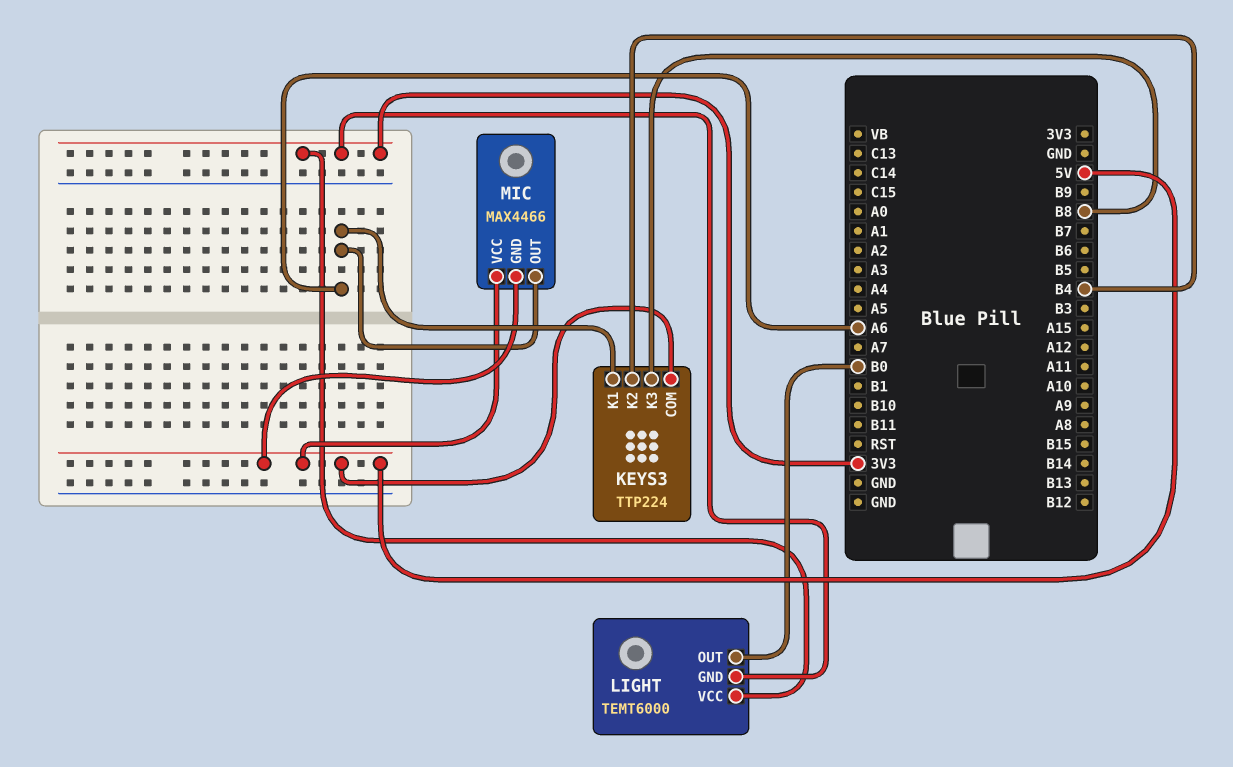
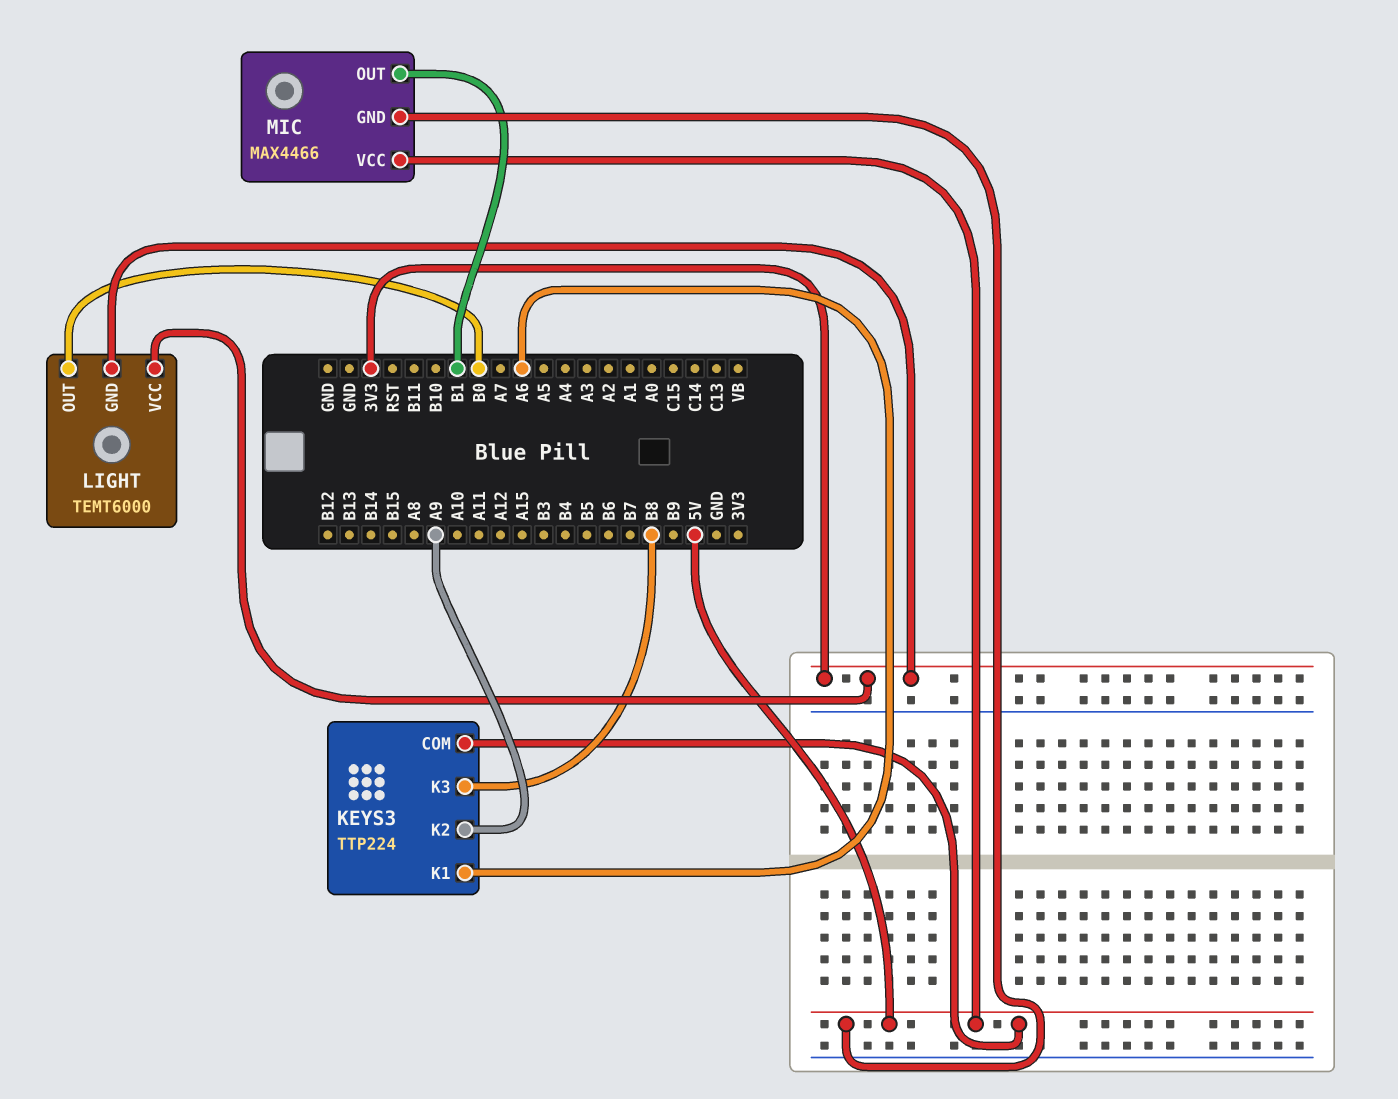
KEYS3 pin K2: B4 -> A9
MIC pin OUT: A6 -> B1

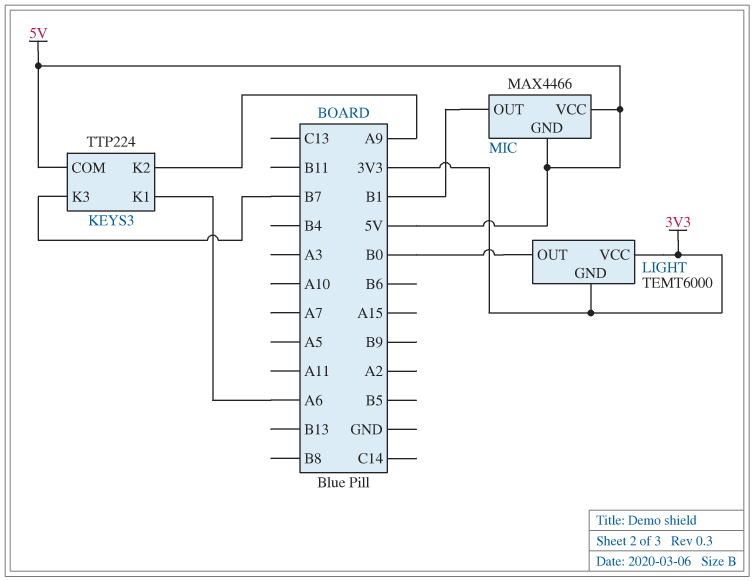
KEYS3 pin K3: B8 -> B7

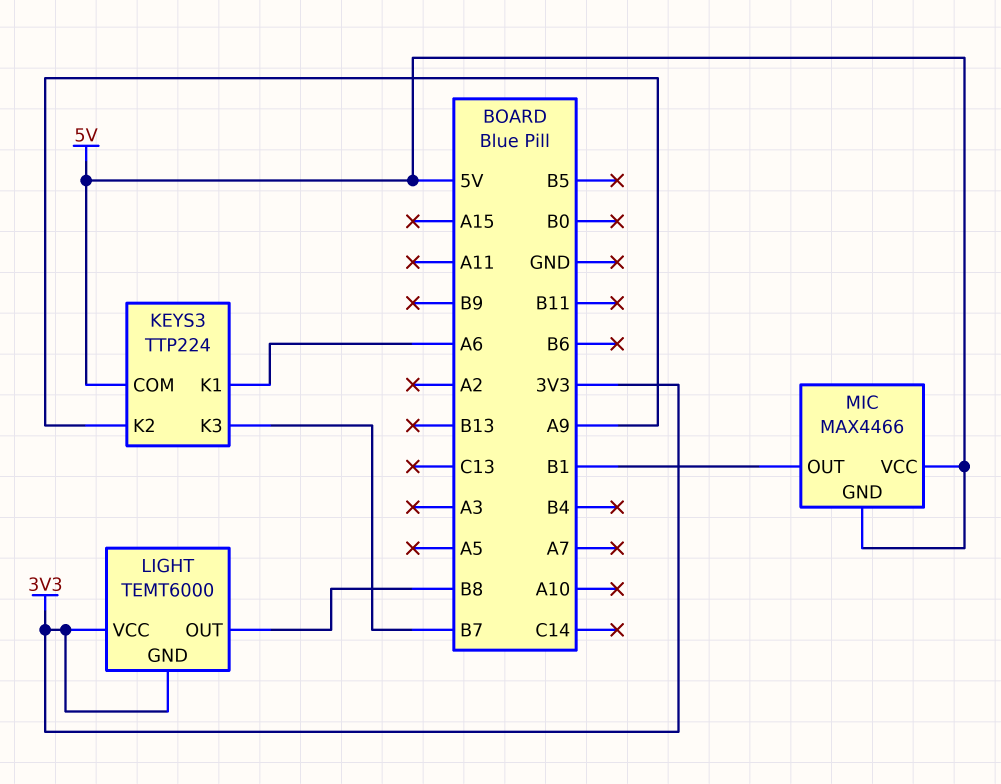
LIGHT pin OUT: B0 -> B8

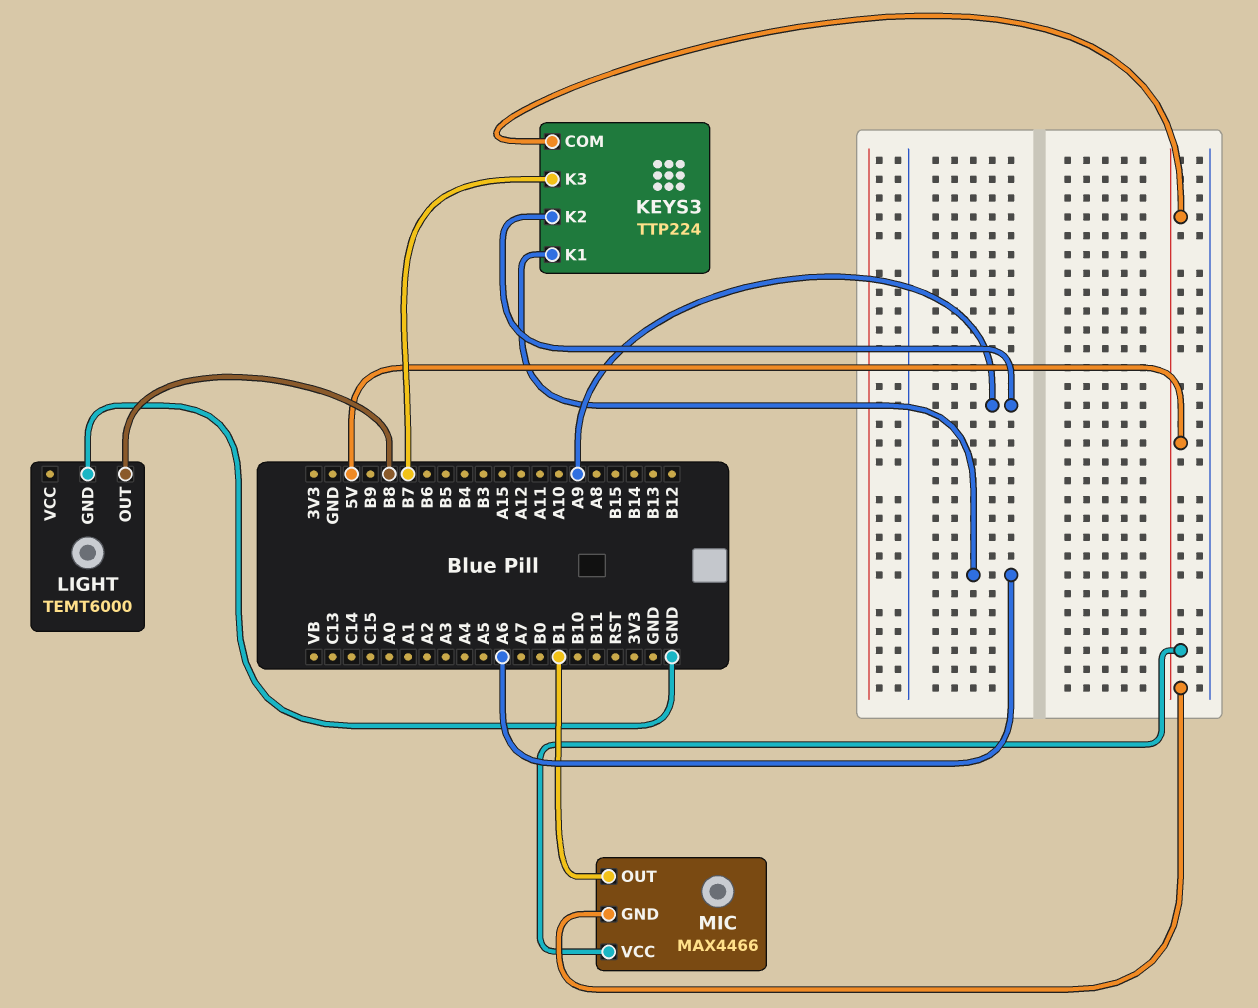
LIGHT pin GND: 3V3 -> GND
LIGHT pin VCC: 3V3 -> none

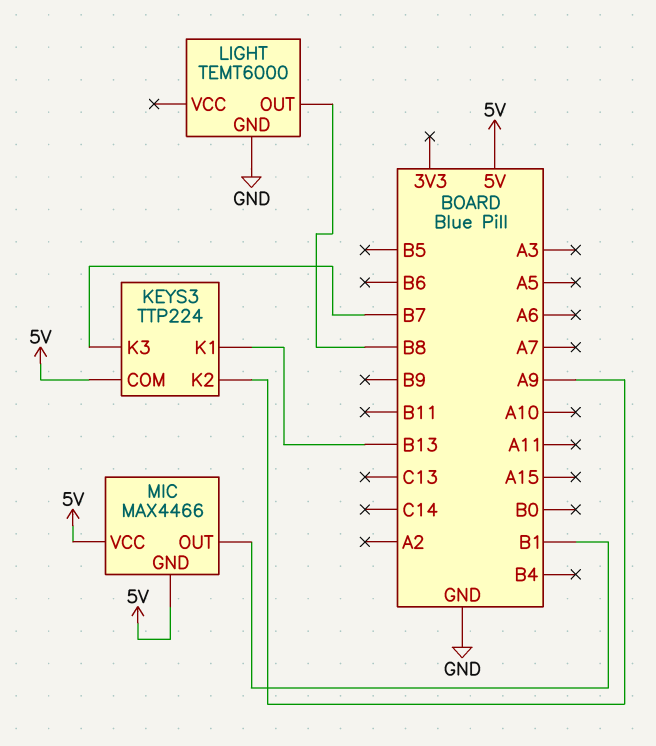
KEYS3 pin K1: A6 -> B13

